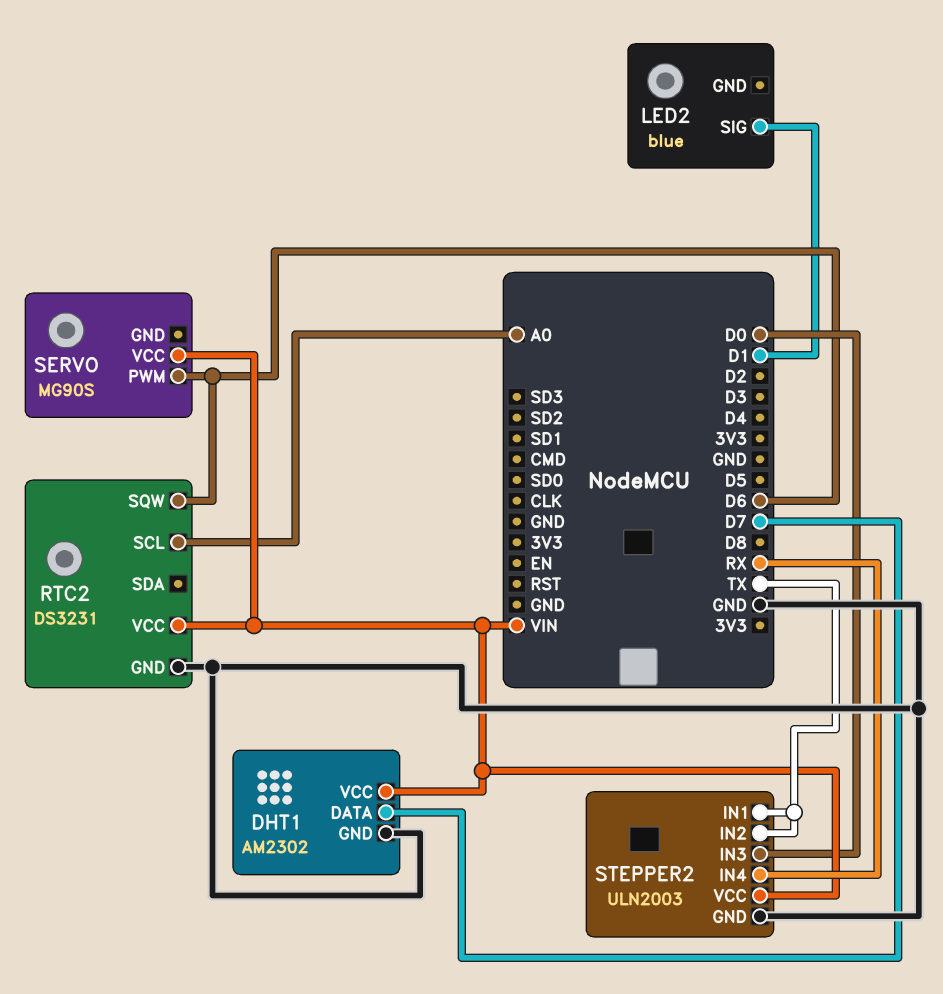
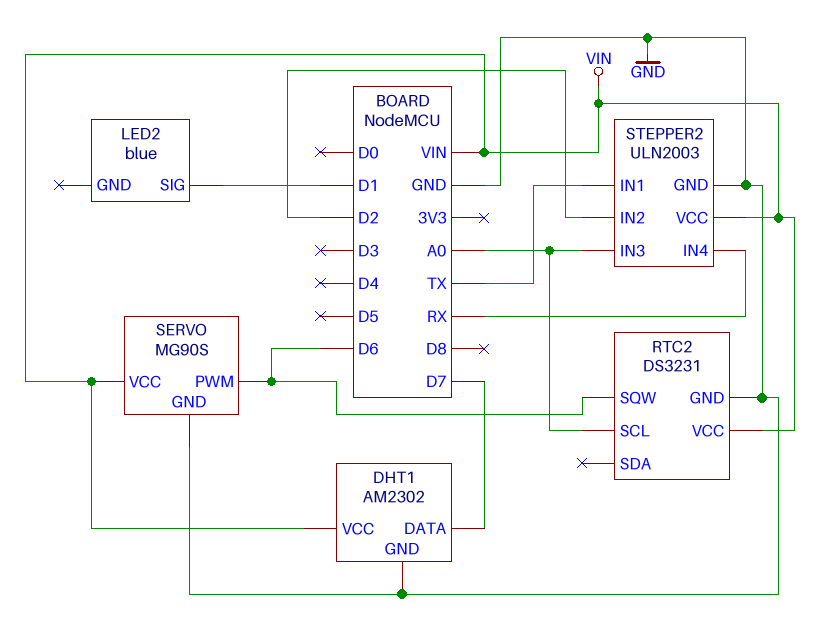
SERVO pin GND: none -> GND
STEPPER2 pin IN2: TX -> D2
STEPPER2 pin IN3: D0 -> A0

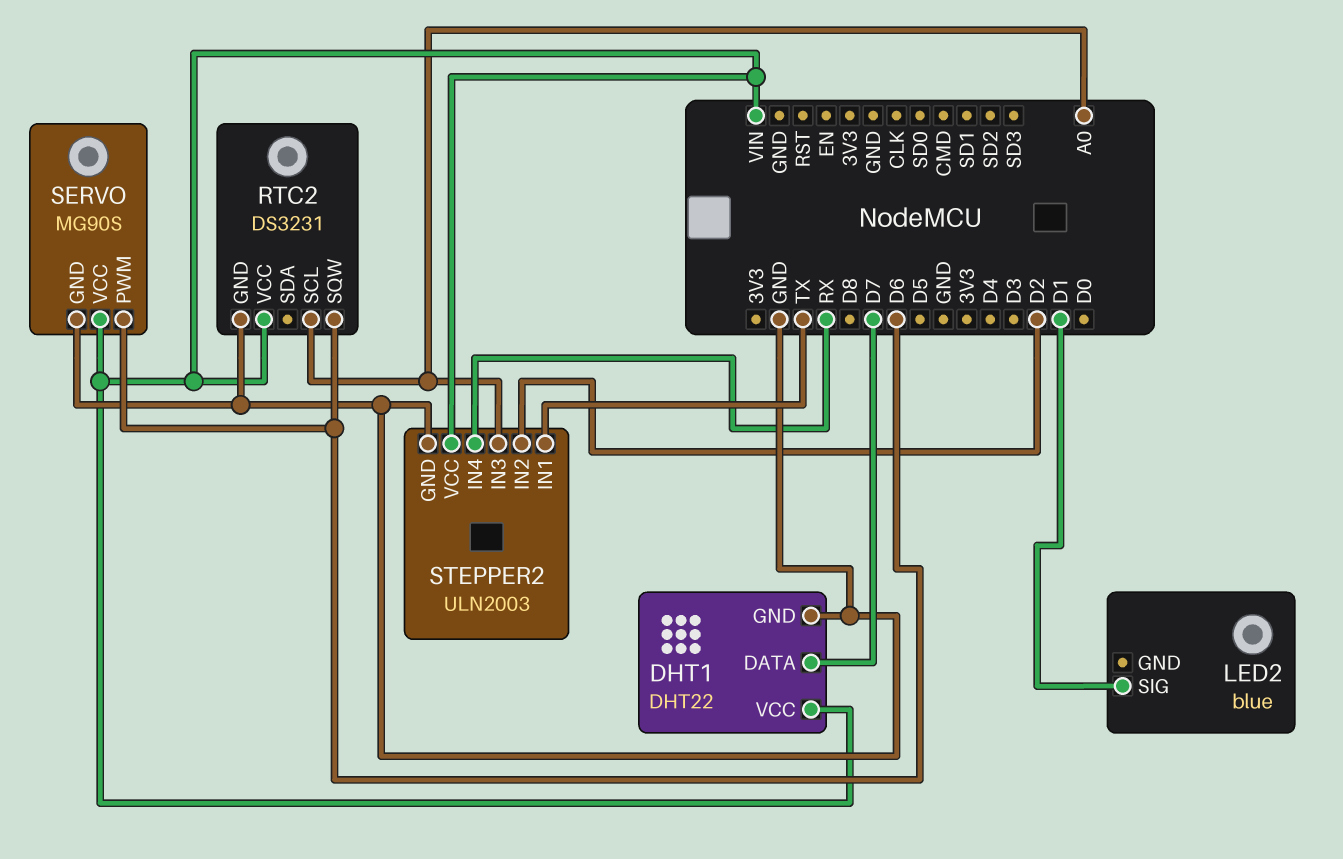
DHT1: AM2302 -> DHT22

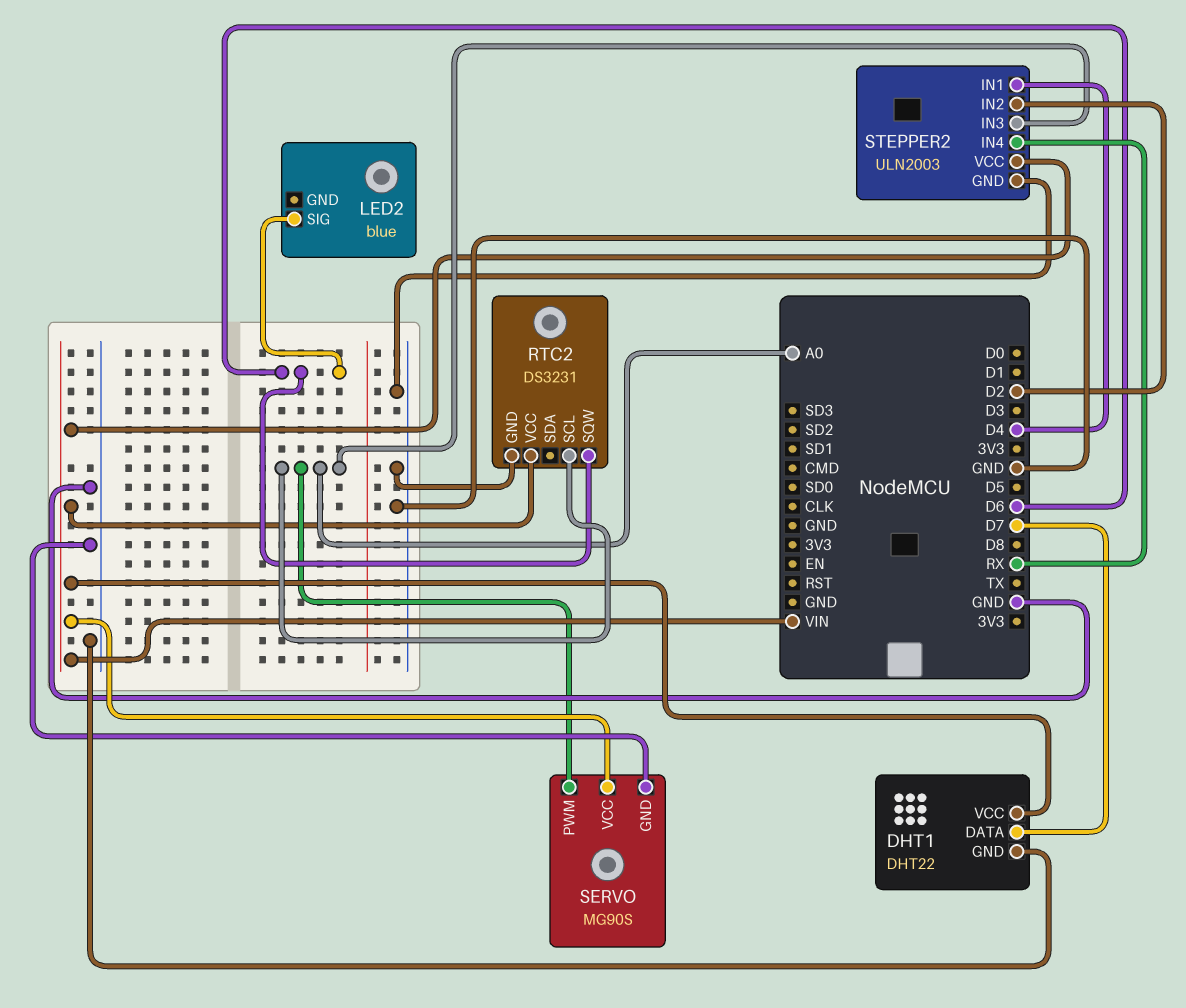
LED2 pin SIG: D1 -> D6
SERVO pin PWM: D6 -> A0
STEPPER2 pin IN1: TX -> D4

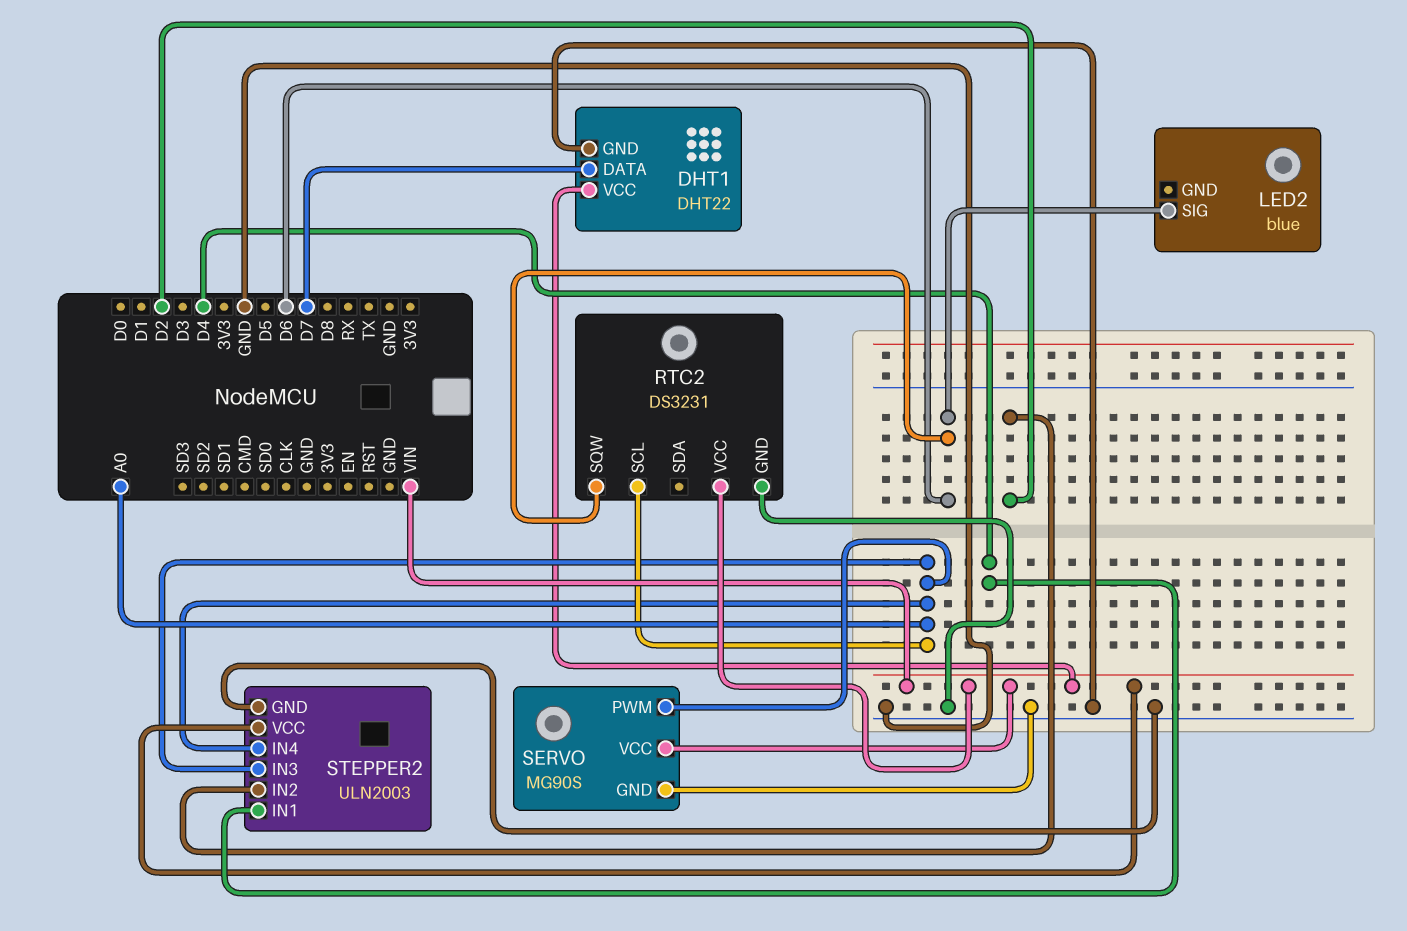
STEPPER2 pin IN4: RX -> A0

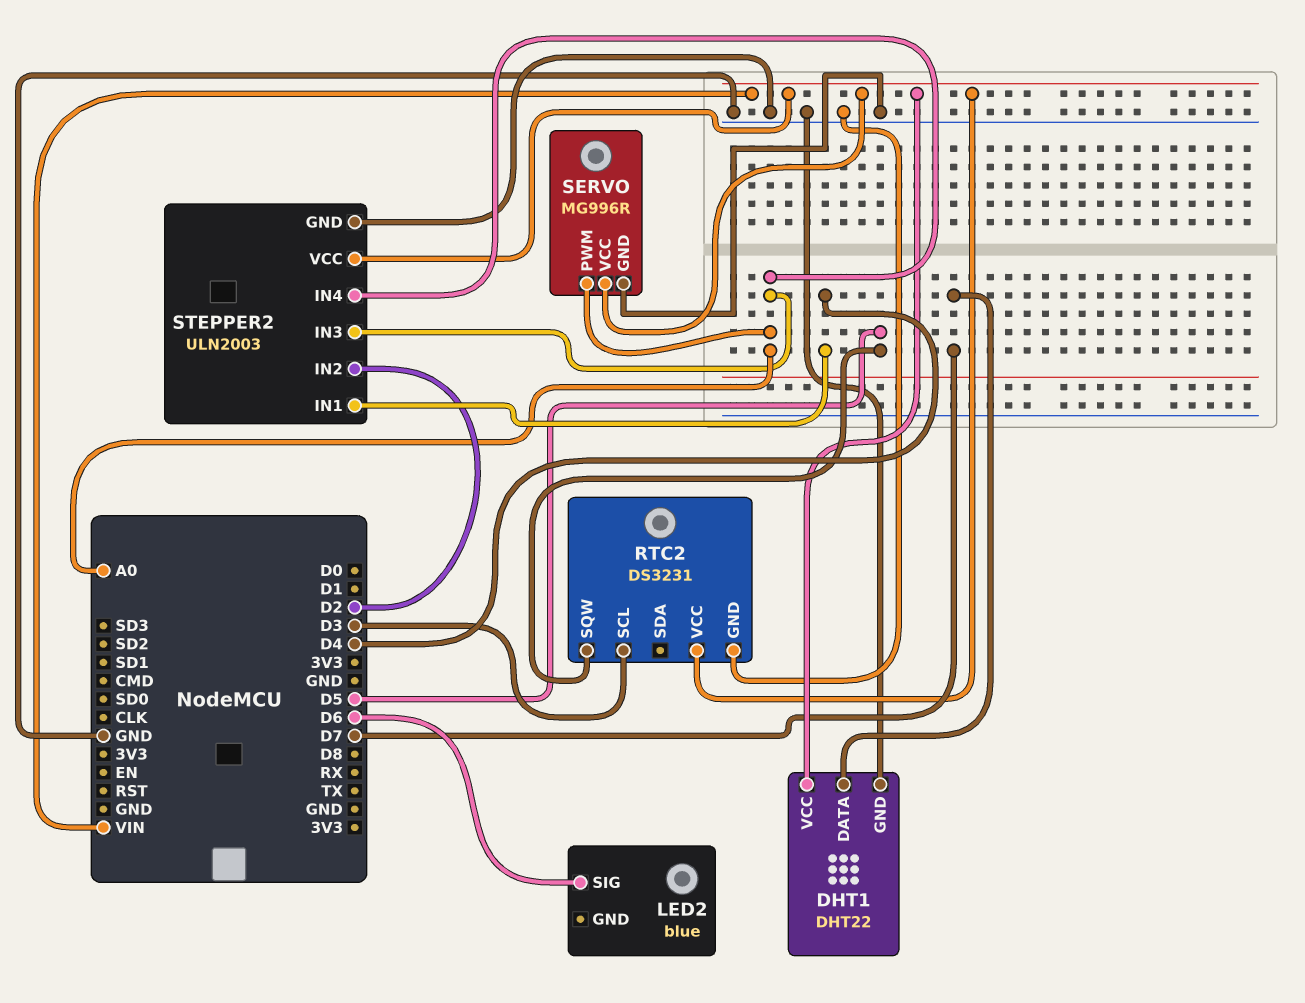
RTC2 pin SCL: A0 -> D3
RTC2 pin SQW: D6 -> D5
SERVO: MG90S -> MG996R

